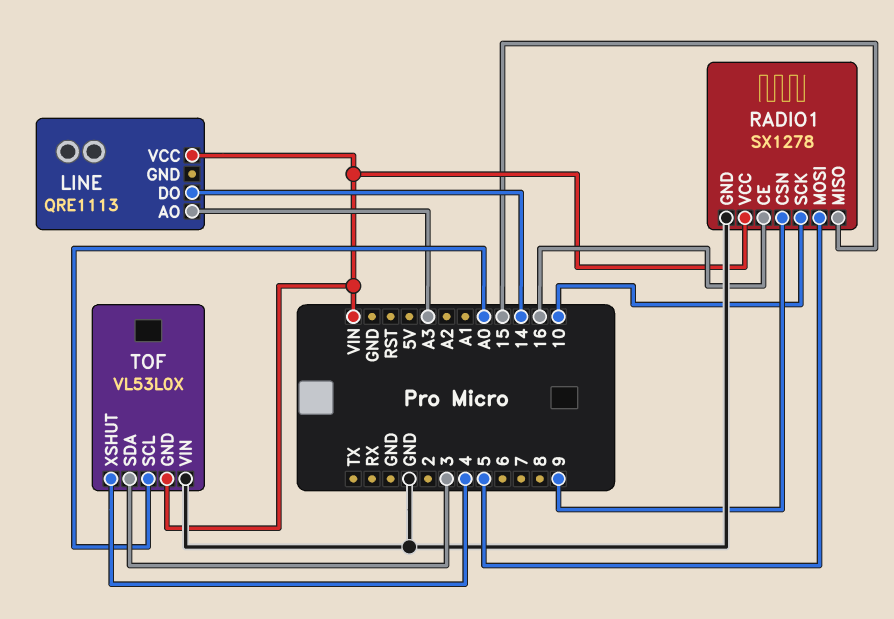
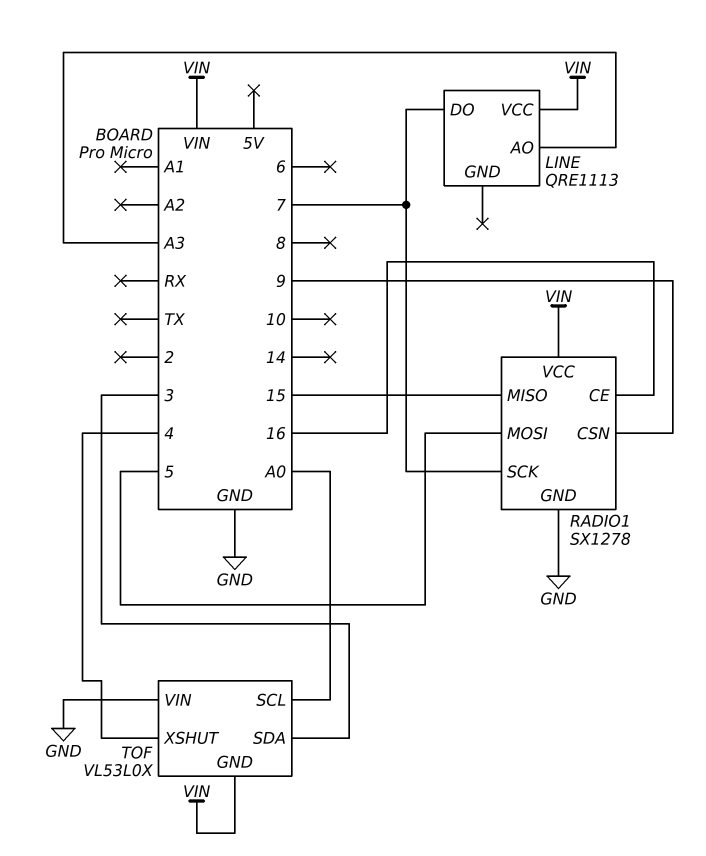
LINE pin DO: 14 -> 7
RADIO1 pin SCK: 10 -> 7

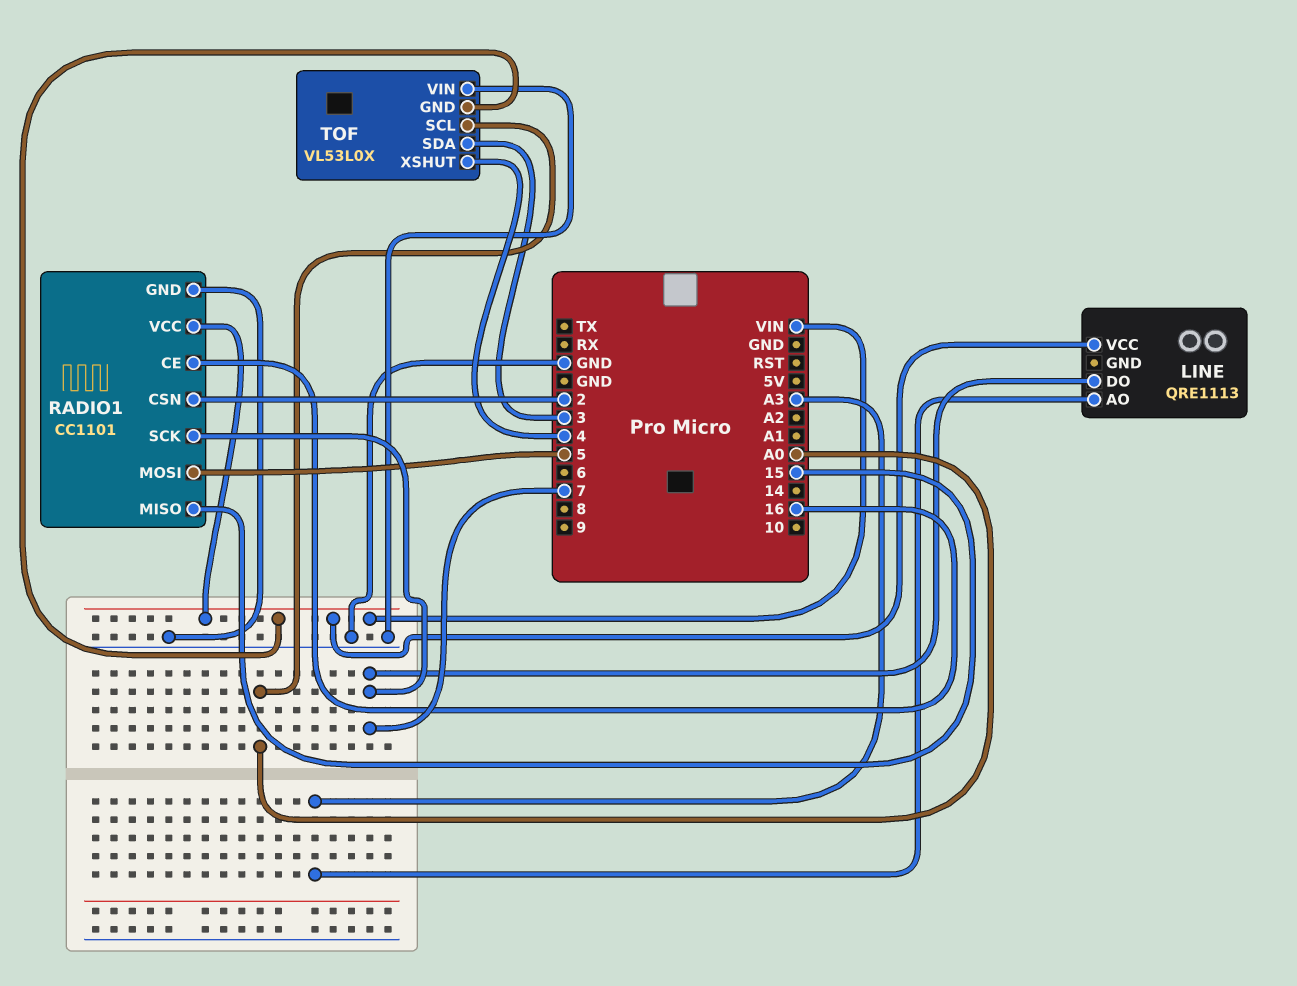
RADIO1: SX1278 -> CC1101
RADIO1 pin CSN: 9 -> 2

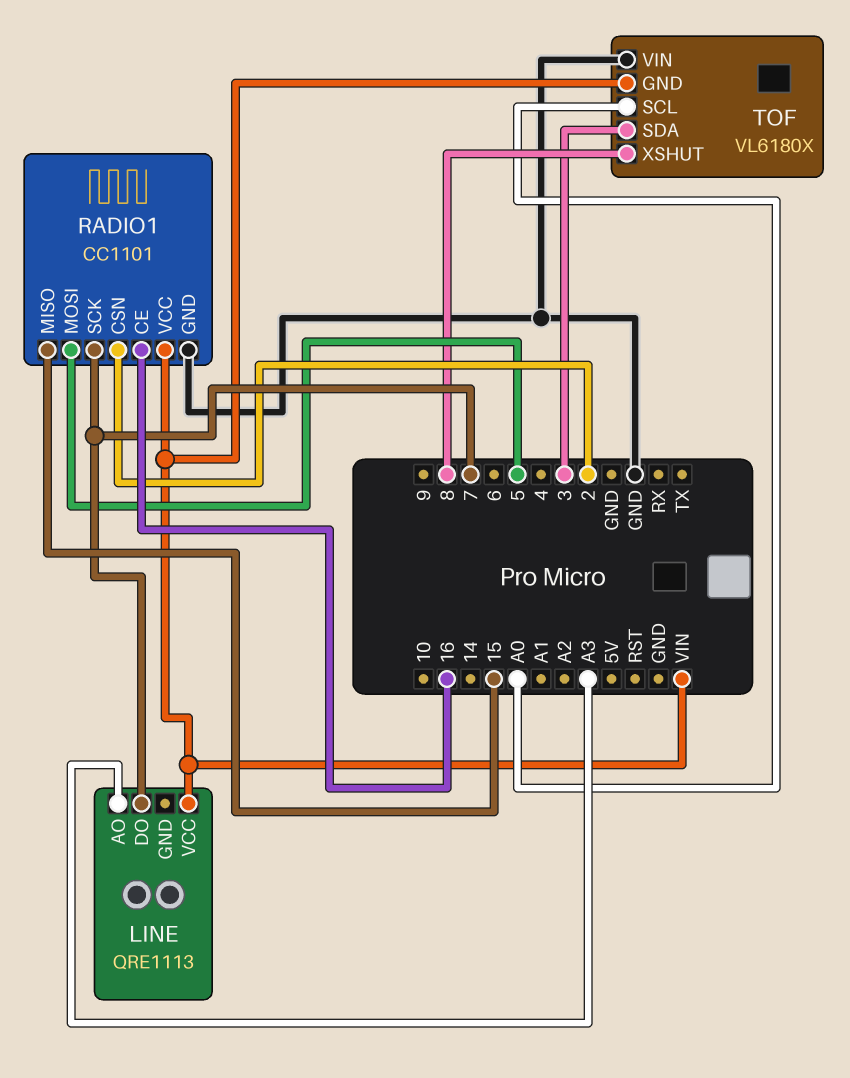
TOF: VL53L0X -> VL6180X
TOF pin XSHUT: 4 -> 8

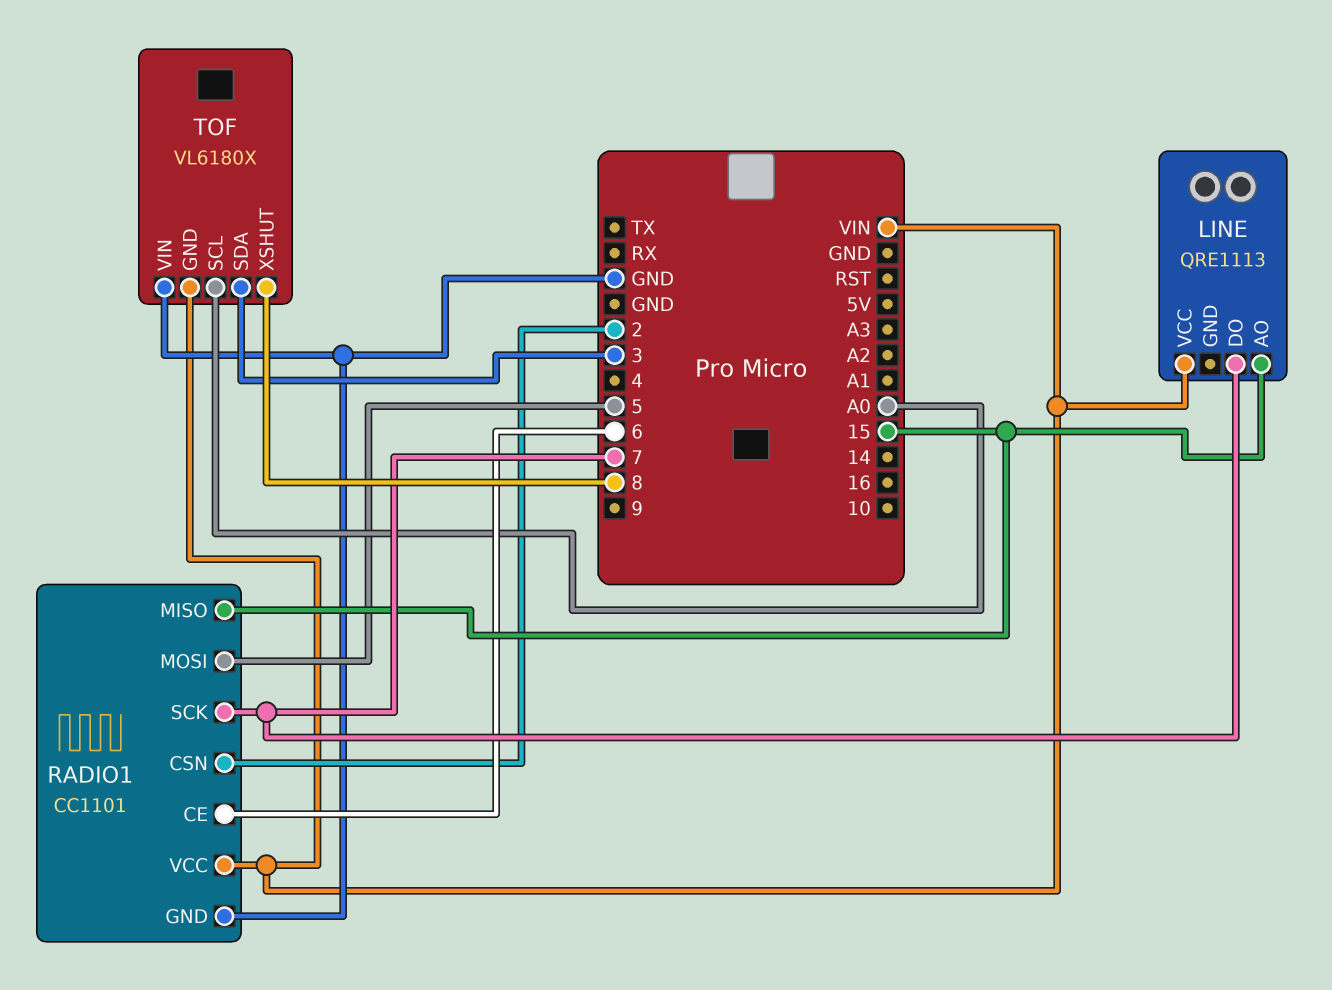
LINE pin AO: A3 -> 15
RADIO1 pin CE: 16 -> 6

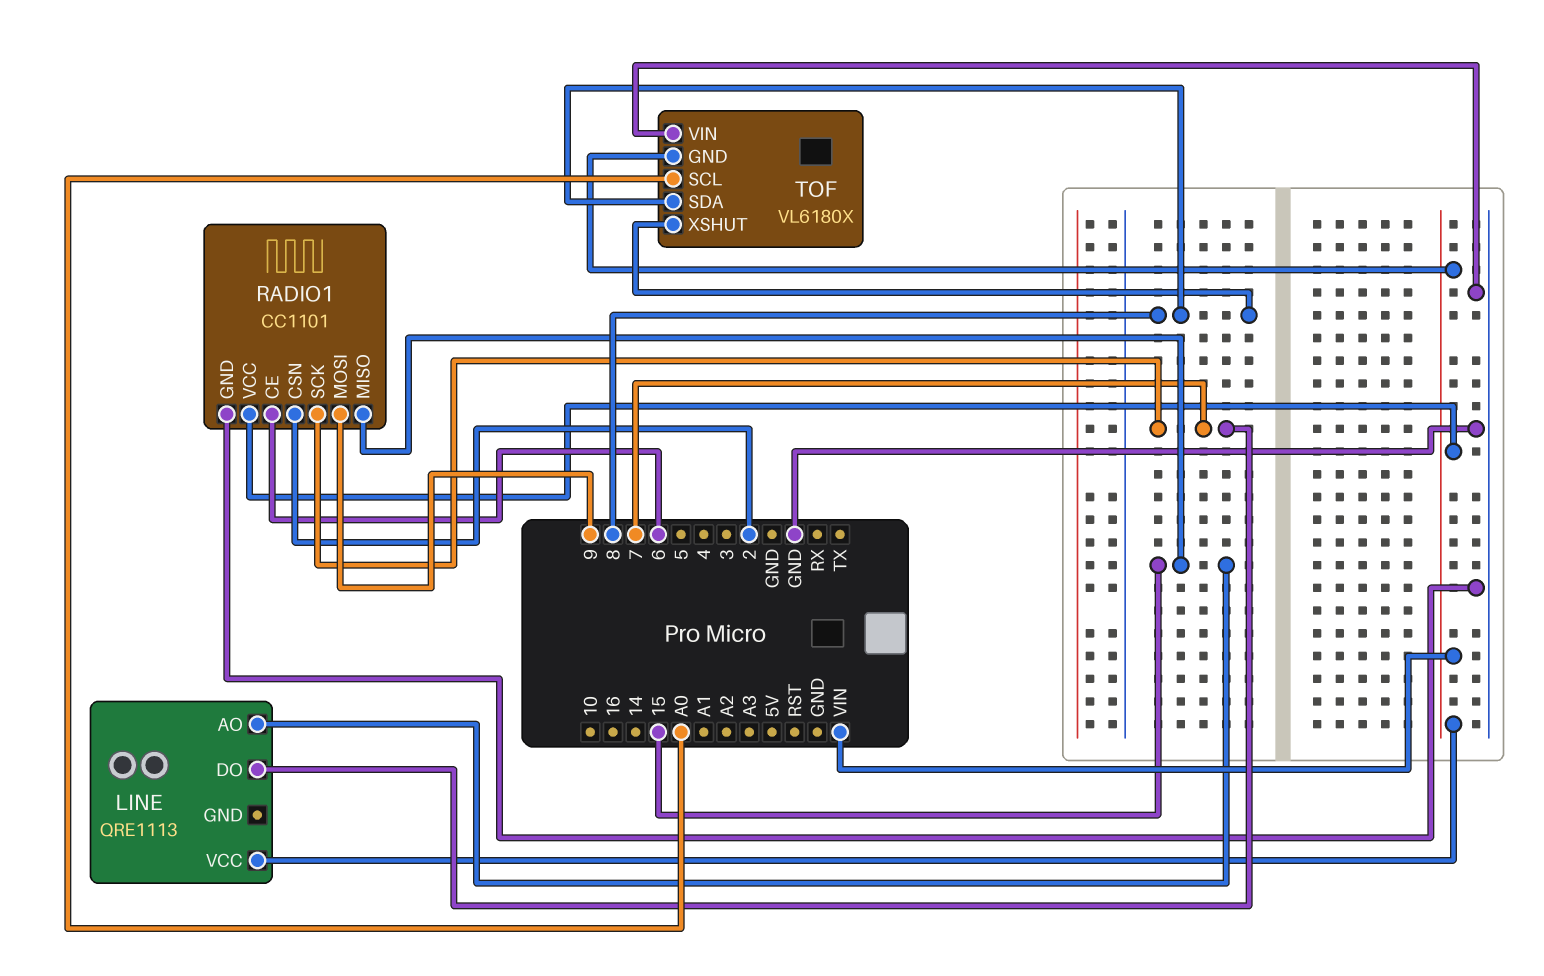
RADIO1 pin MOSI: 5 -> 9
TOF pin SDA: 3 -> 8

